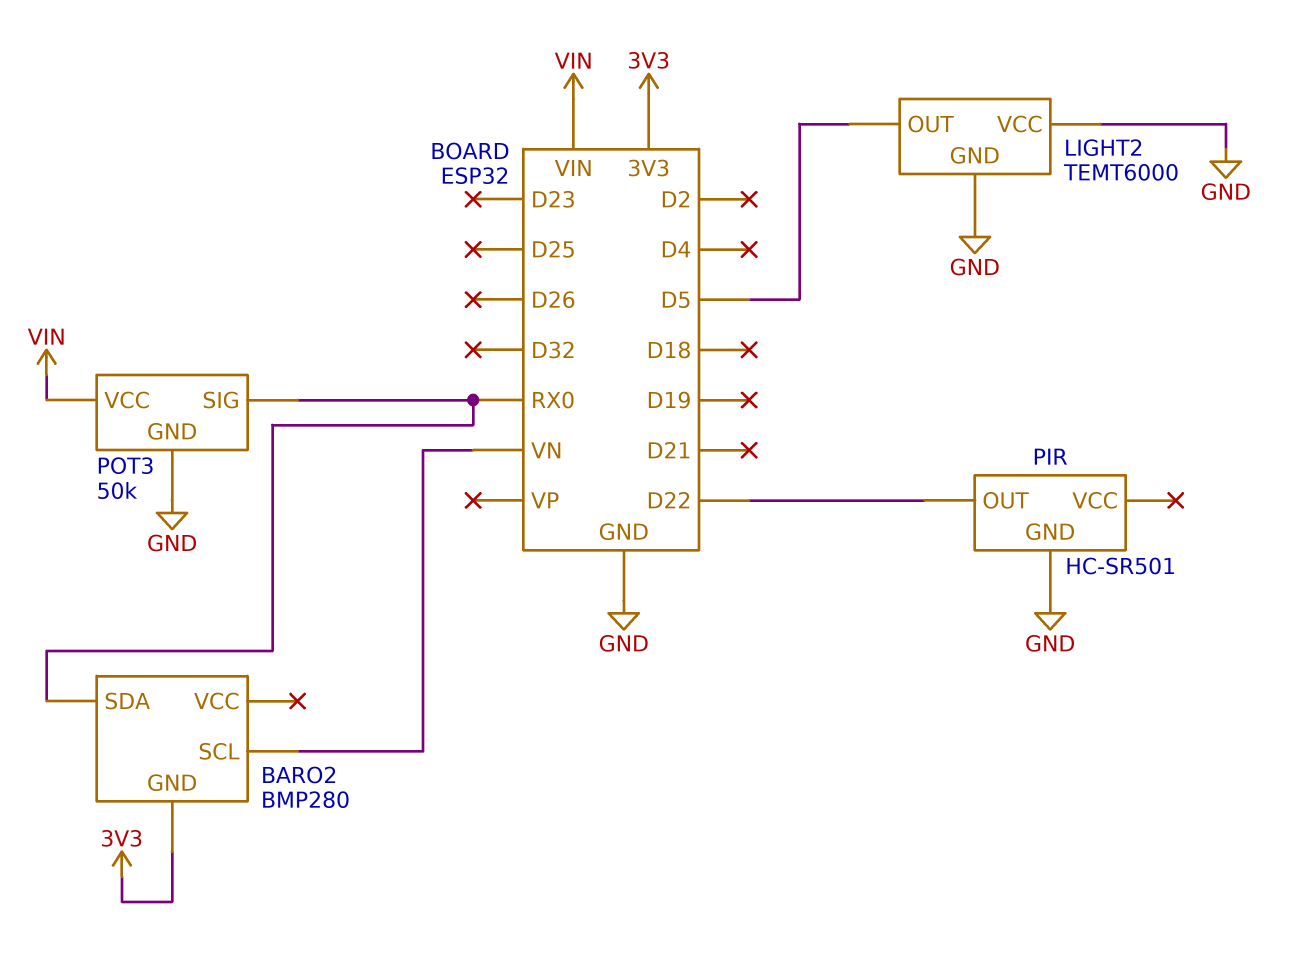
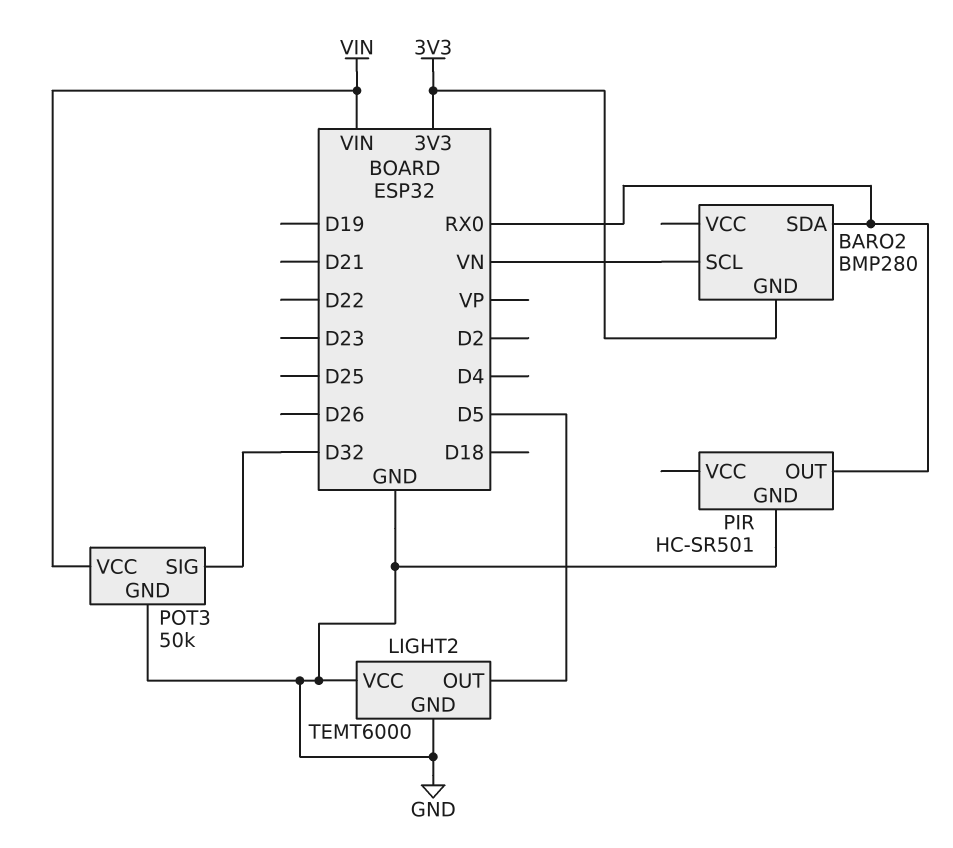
PIR pin OUT: D22 -> RX0
POT3 pin SIG: RX0 -> D32

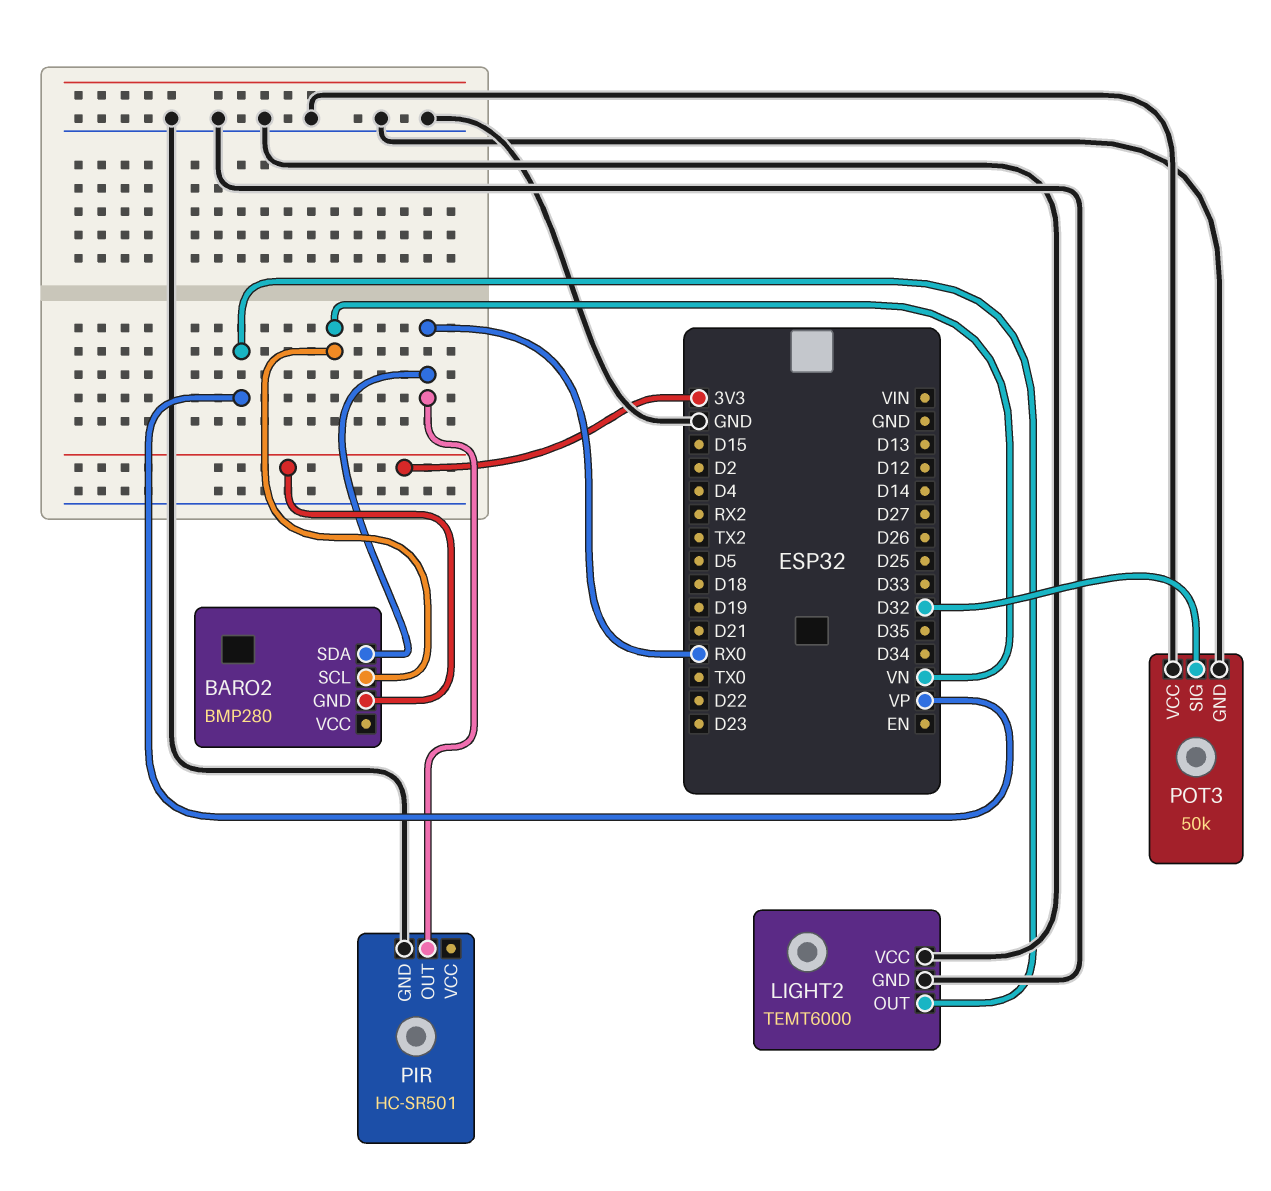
LIGHT2 pin OUT: D5 -> VP
POT3 pin VCC: VIN -> GND

